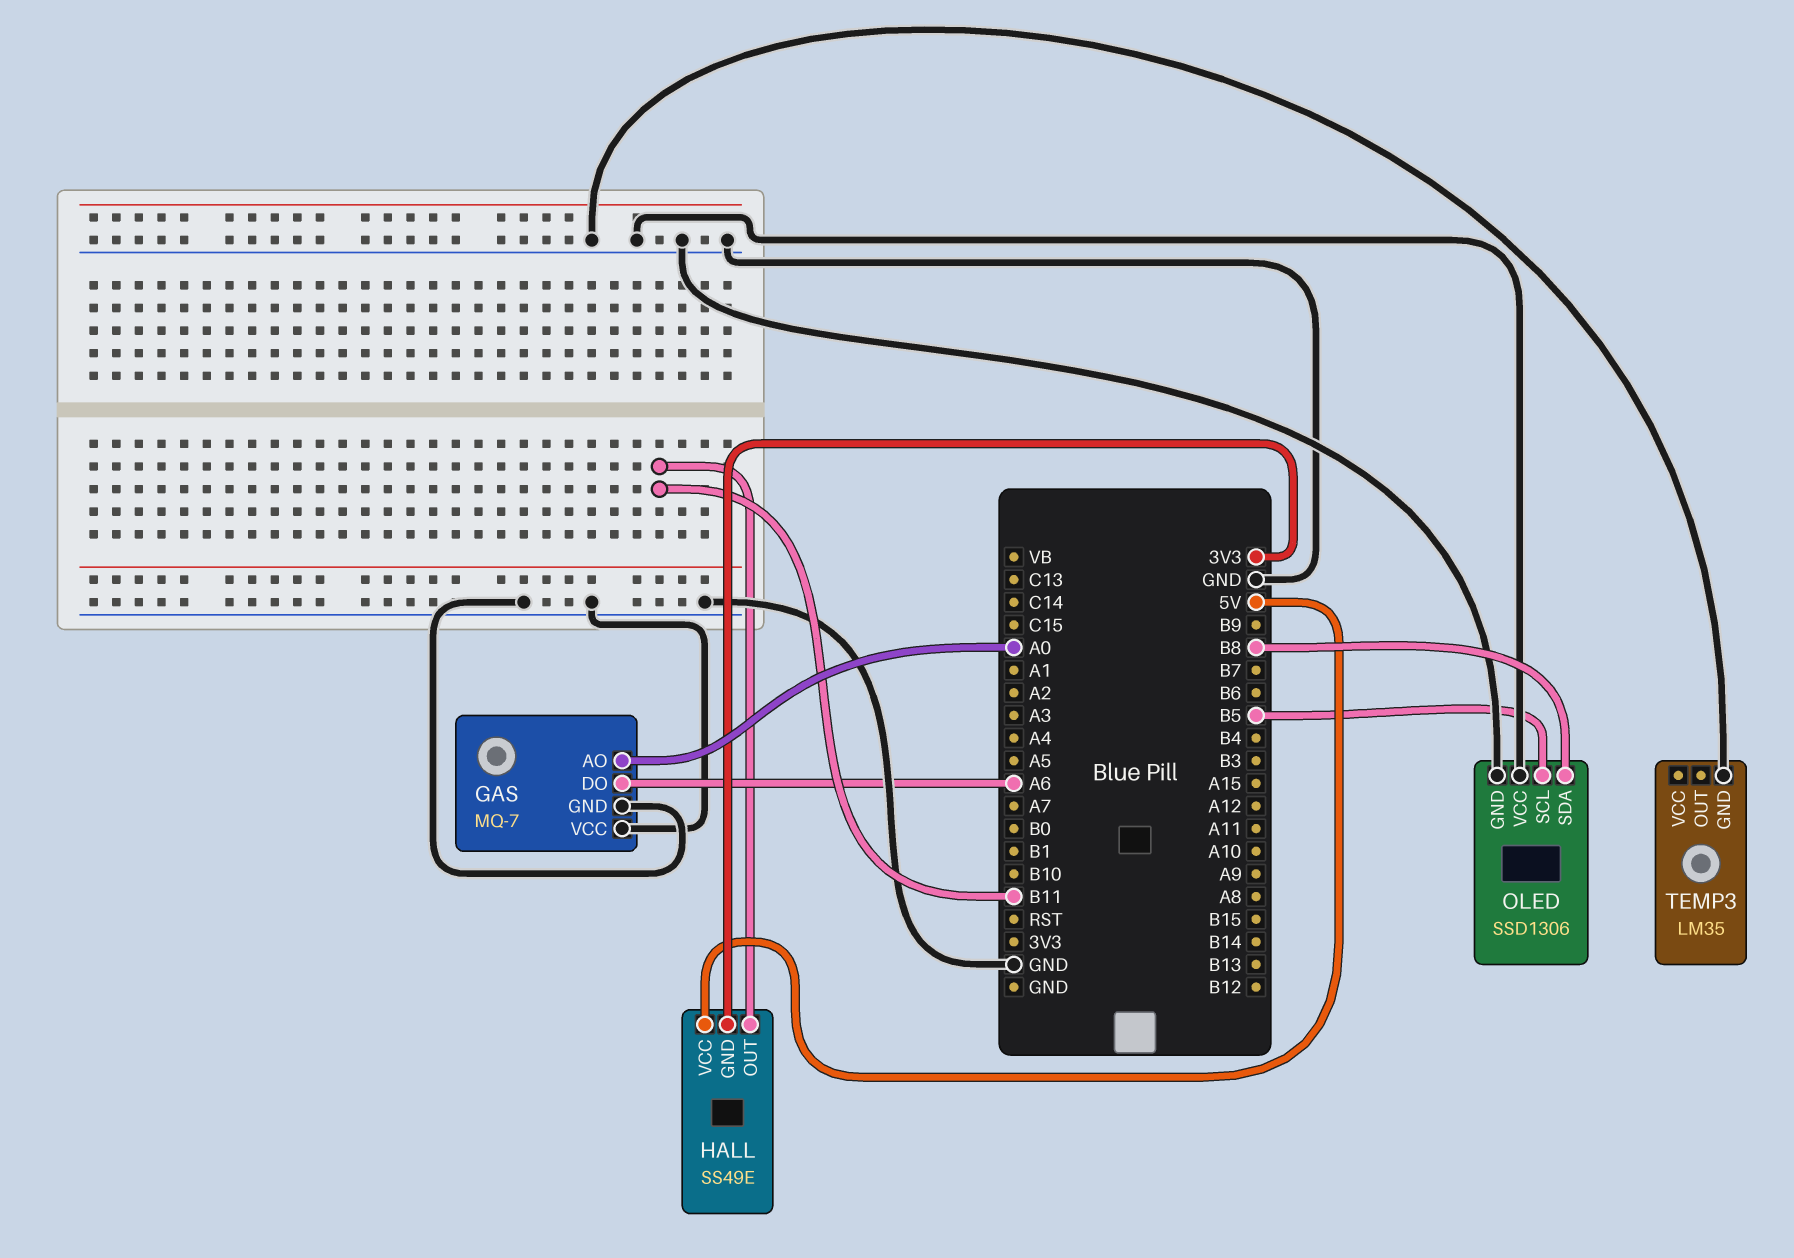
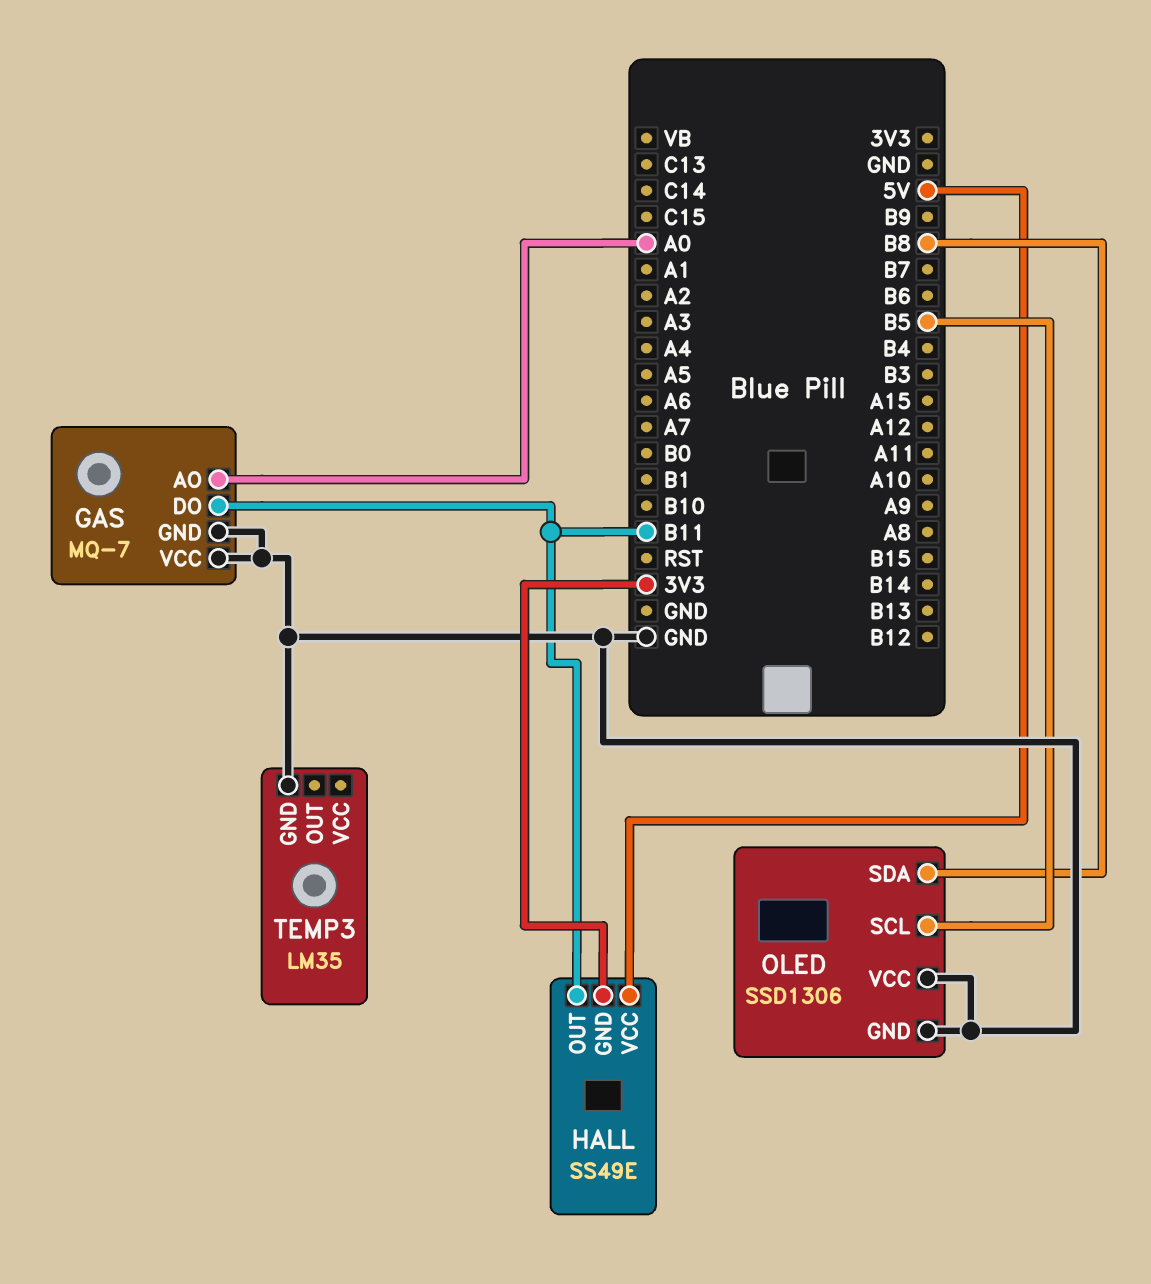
GAS pin DO: A6 -> B11

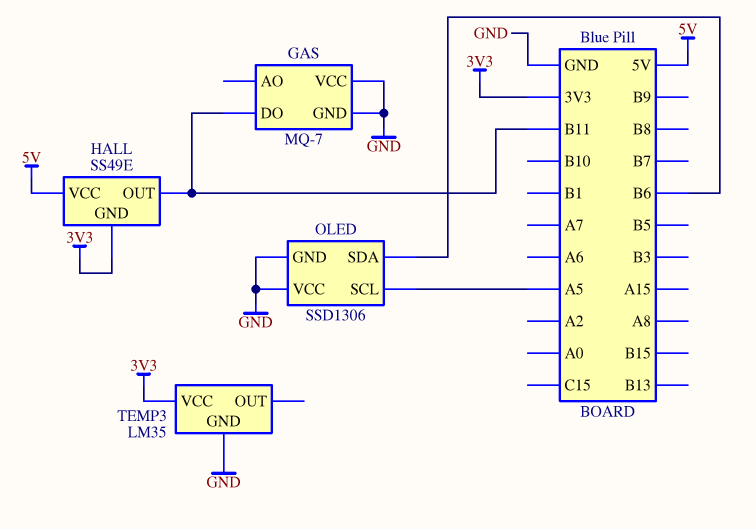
GAS pin AO: A0 -> none
OLED pin SCL: B5 -> A5
OLED pin SDA: B8 -> B6
TEMP3 pin VCC: none -> 3V3

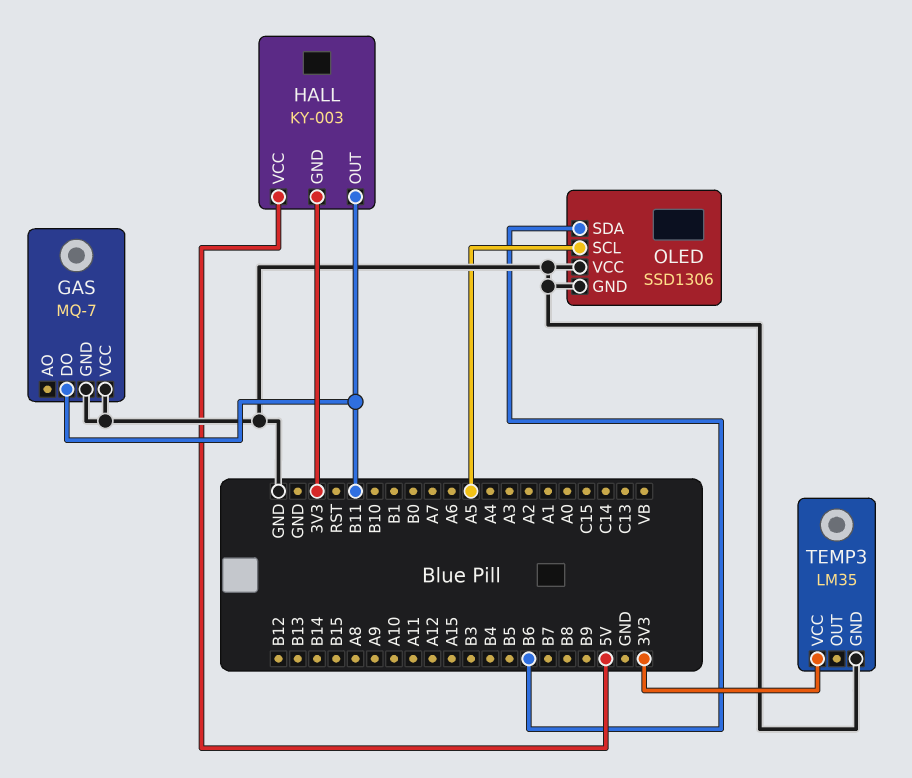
HALL: SS49E -> KY-003

